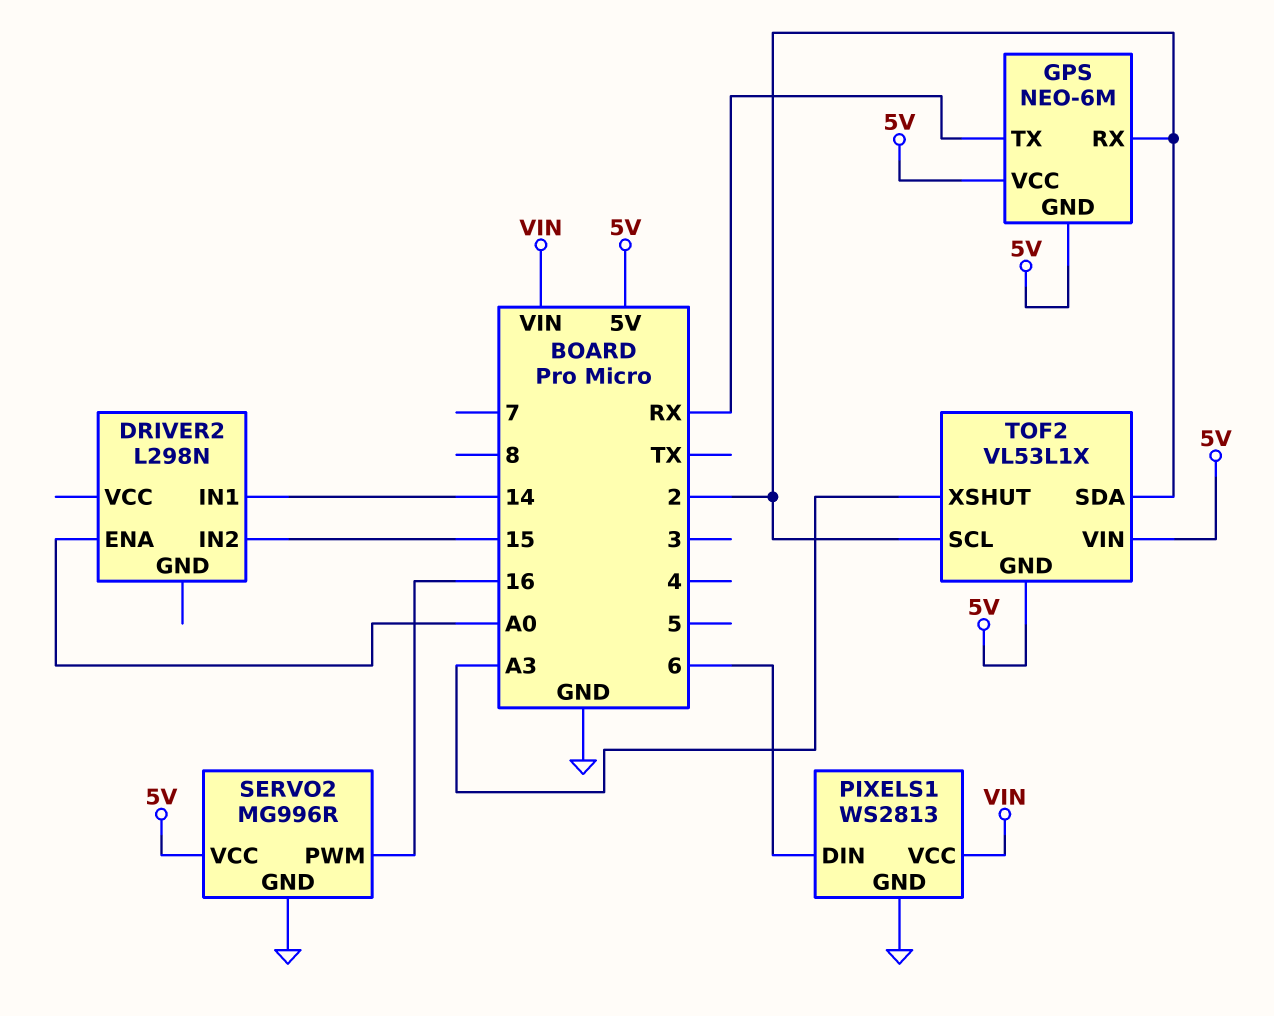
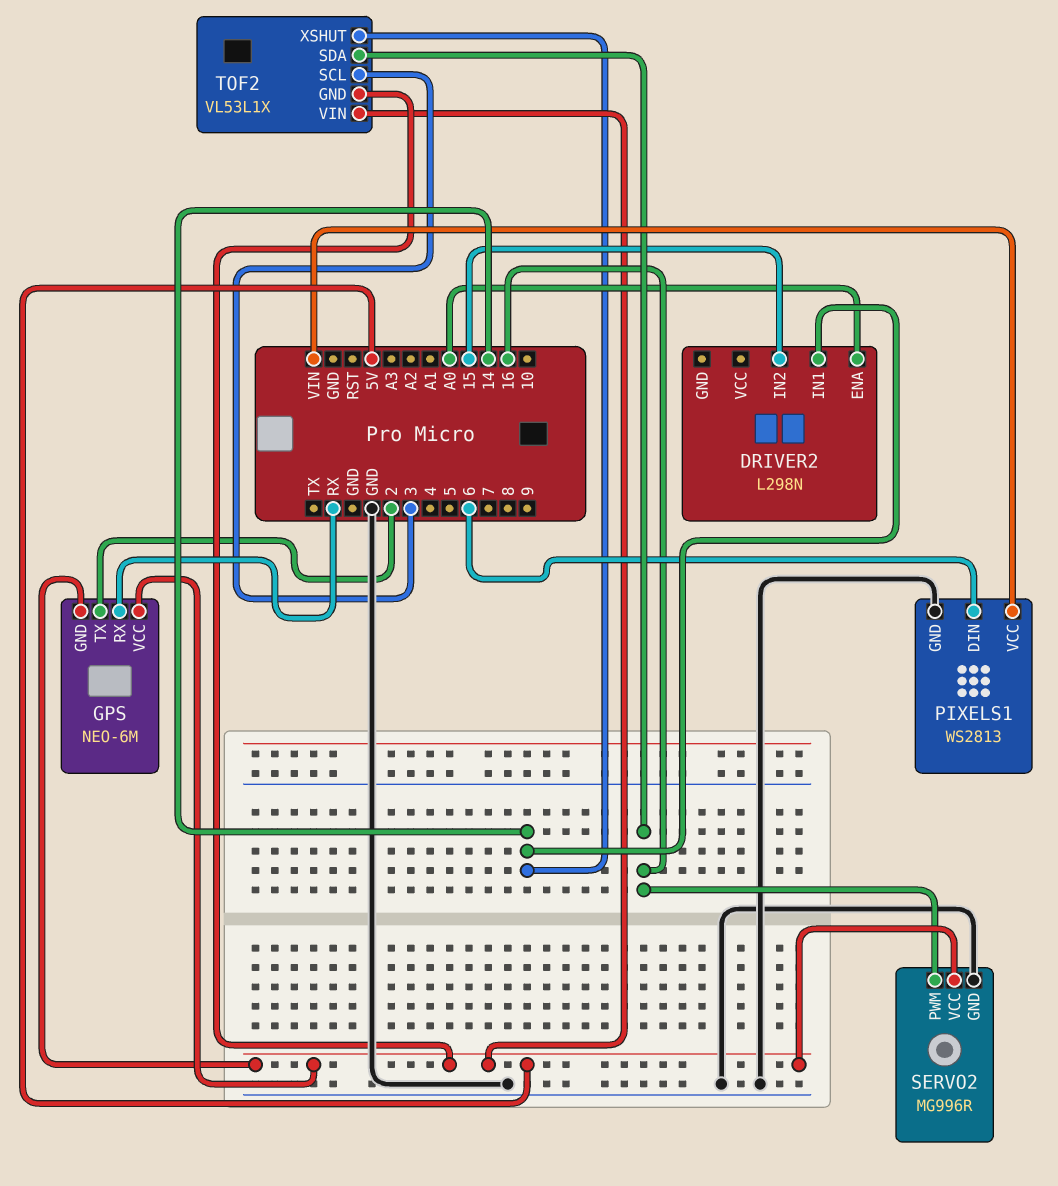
GPS pin RX: 2 -> RX
GPS pin TX: RX -> 2
TOF2 pin SCL: 2 -> 3
TOF2 pin SDA: 2 -> 16
TOF2 pin XSHUT: A3 -> 14

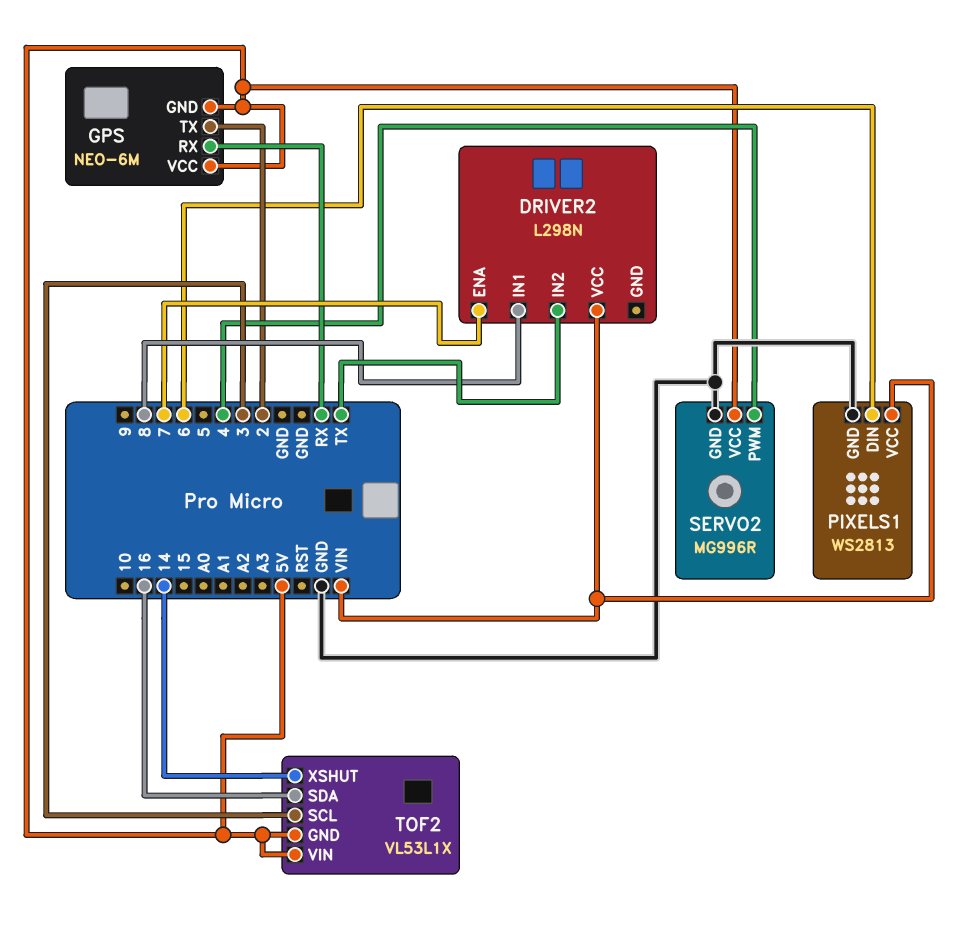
DRIVER2 pin ENA: A0 -> 7
DRIVER2 pin IN1: 14 -> 8
DRIVER2 pin IN2: 15 -> TX
DRIVER2 pin VCC: none -> VIN
SERVO2 pin PWM: 16 -> 4

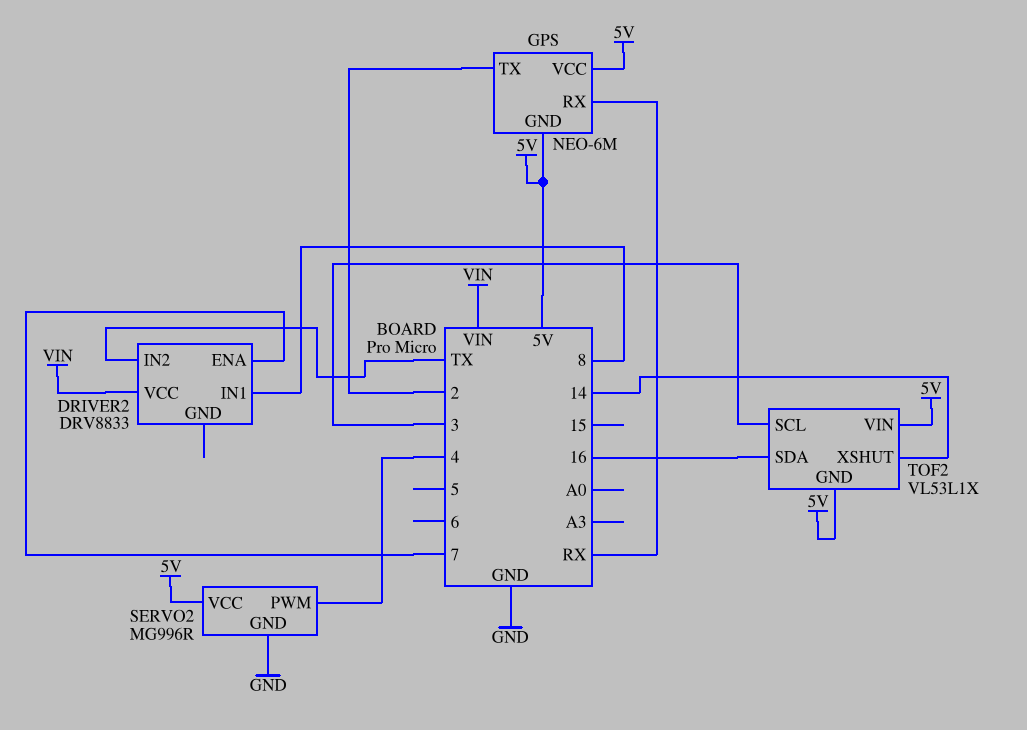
DRIVER2: L298N -> DRV8833
PIXELS1: WS2813 -> none
PIXELS1 pin DIN: 6 -> none
PIXELS1 pin GND: GND -> none
PIXELS1 pin VCC: VIN -> none

